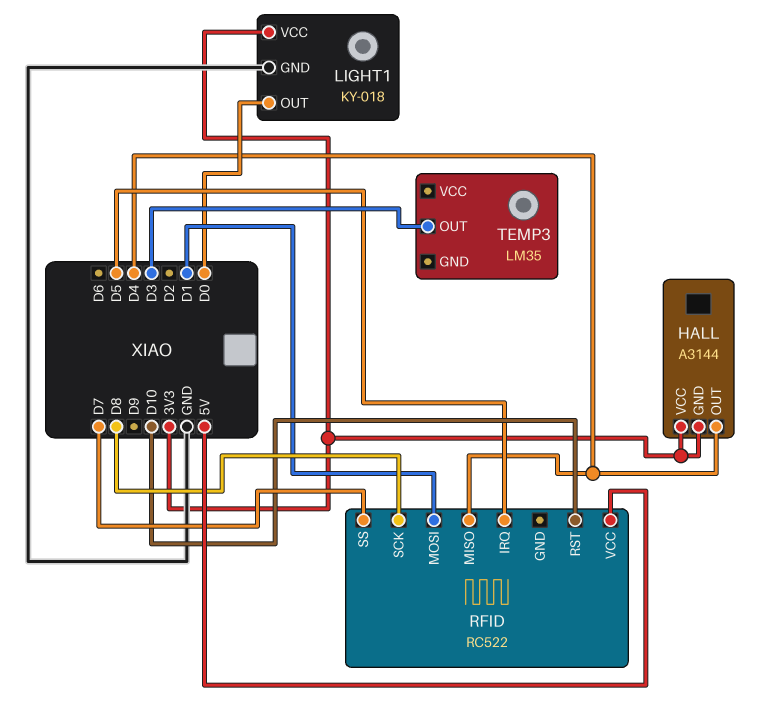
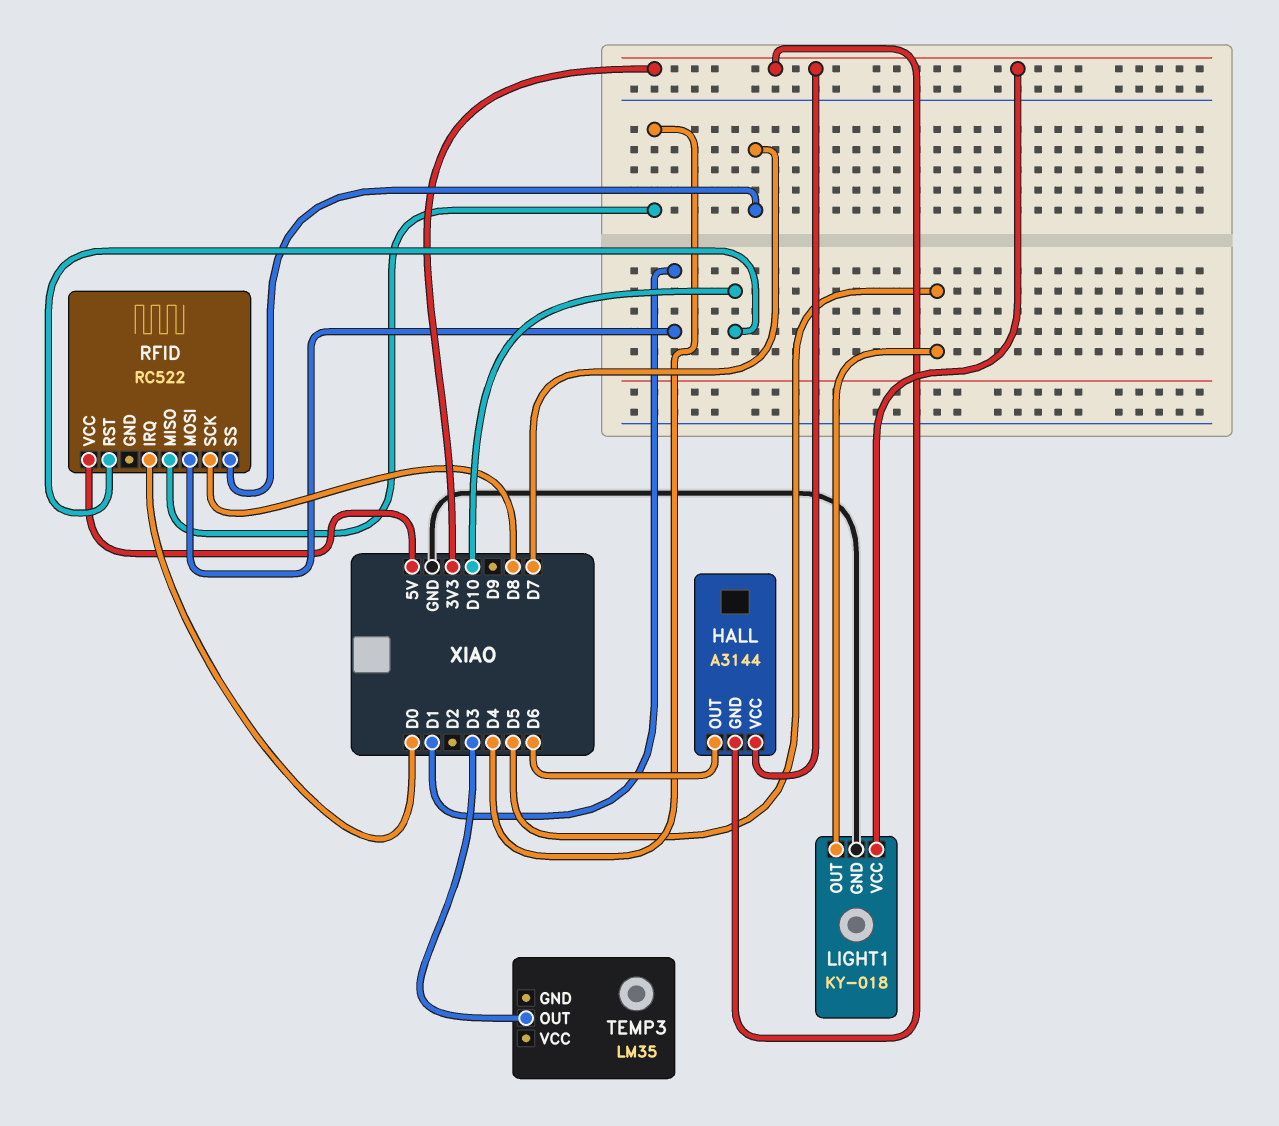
HALL pin OUT: D4 -> D6
LIGHT1 pin OUT: D0 -> D5
RFID pin IRQ: D5 -> D0

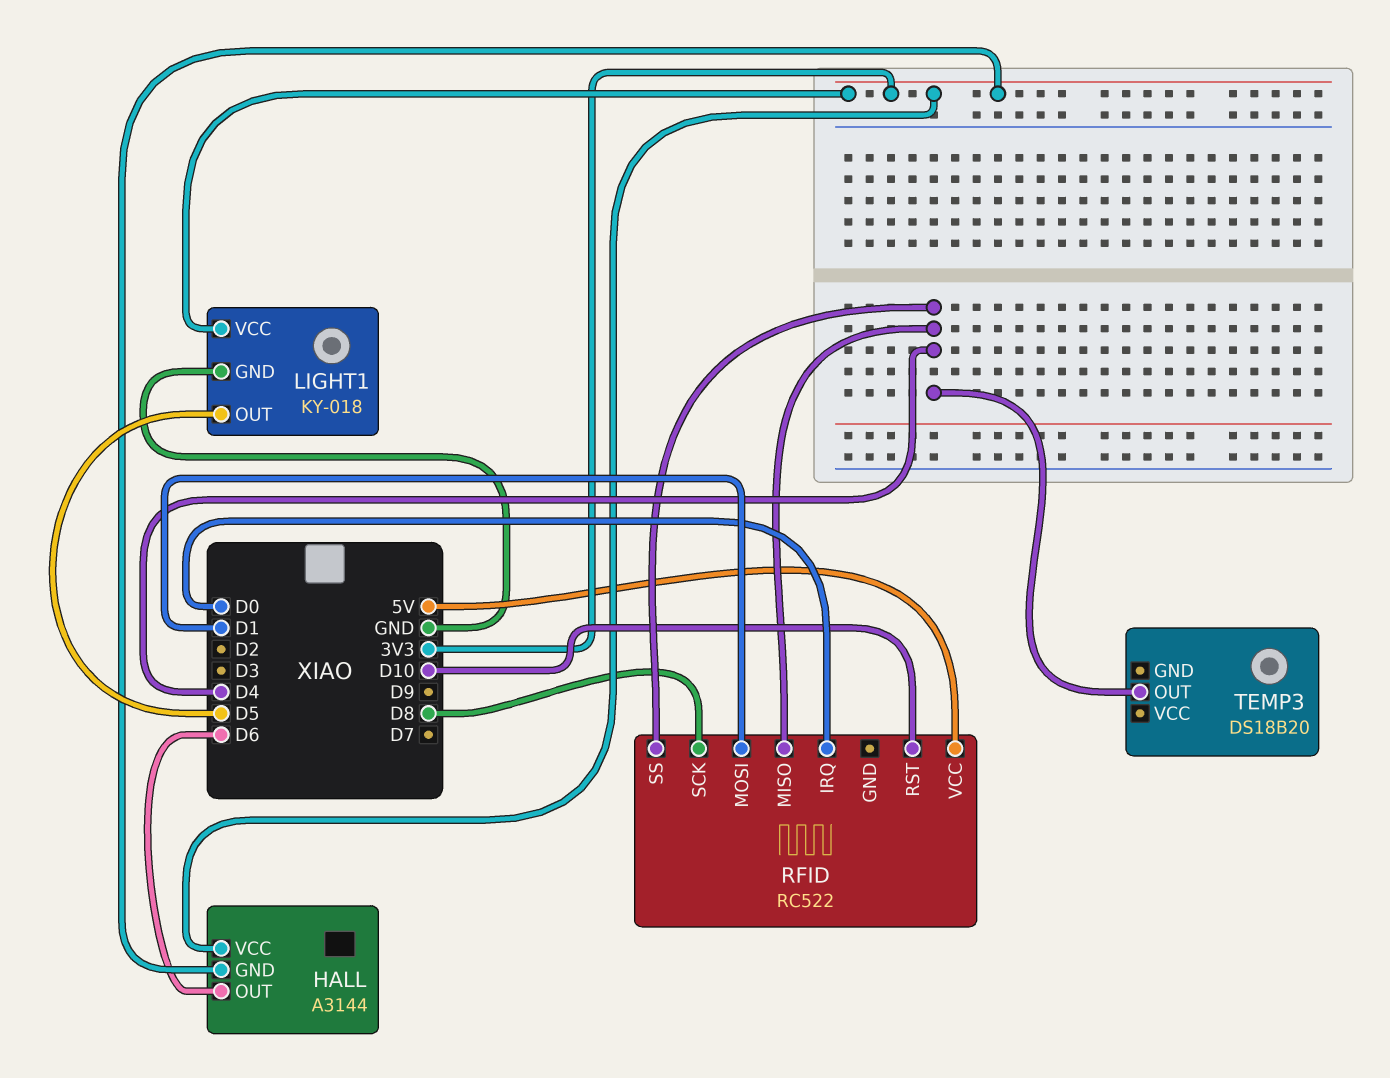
RFID pin SS: D7 -> D4
TEMP3: LM35 -> DS18B20
TEMP3 pin OUT: D3 -> D4

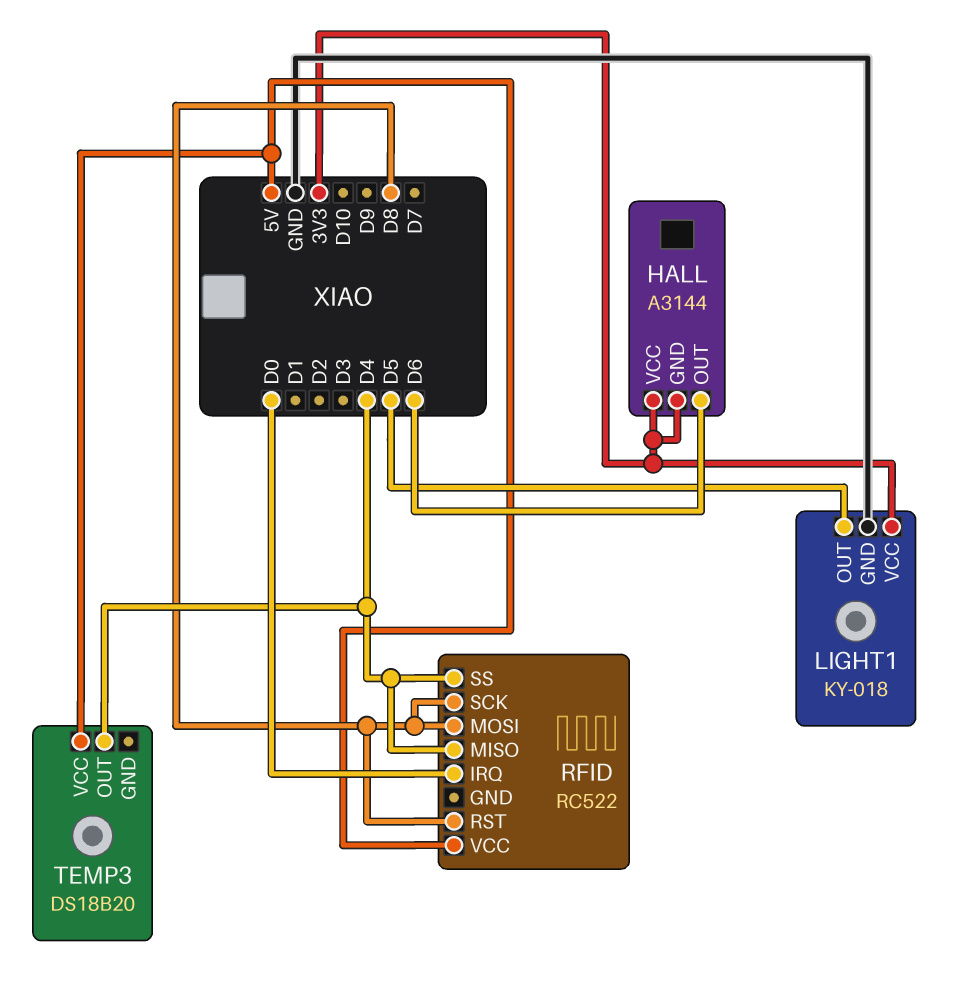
RFID pin MOSI: D1 -> D8
RFID pin RST: D10 -> D8
TEMP3 pin VCC: none -> 5V

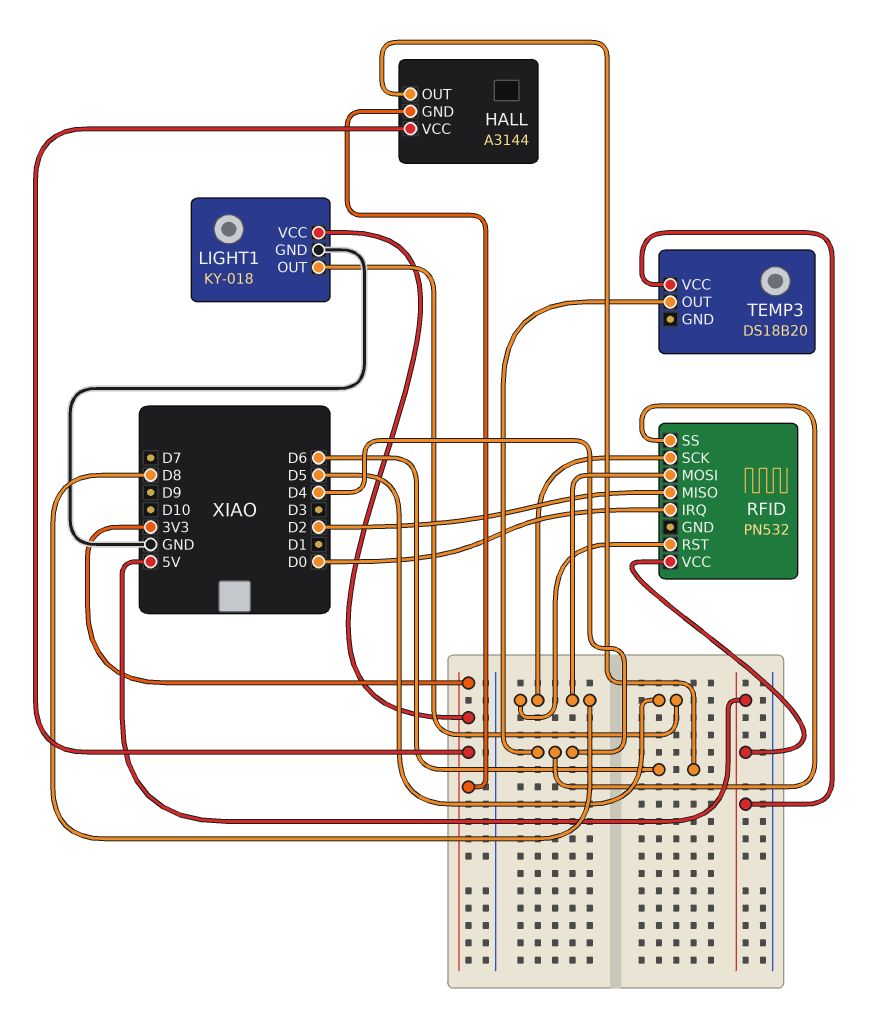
RFID: RC522 -> PN532
RFID pin MISO: D4 -> D2

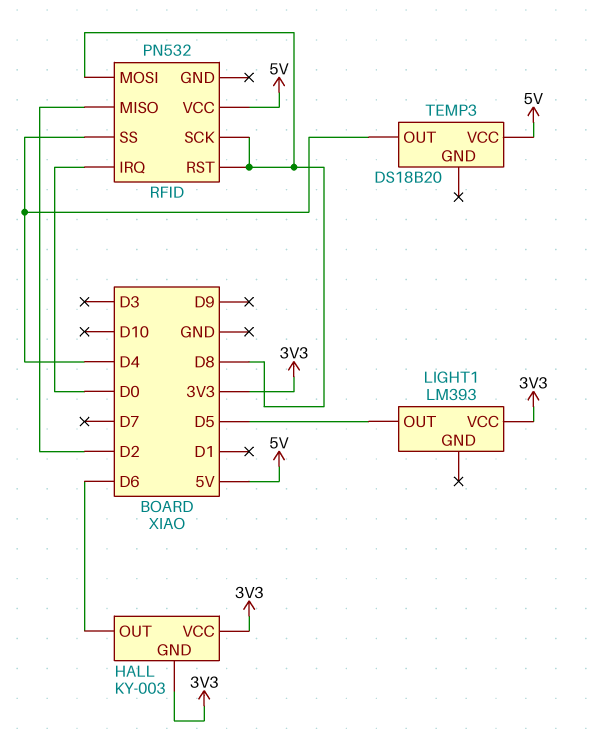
HALL: A3144 -> KY-003
LIGHT1: KY-018 -> LM393
LIGHT1 pin GND: GND -> none

